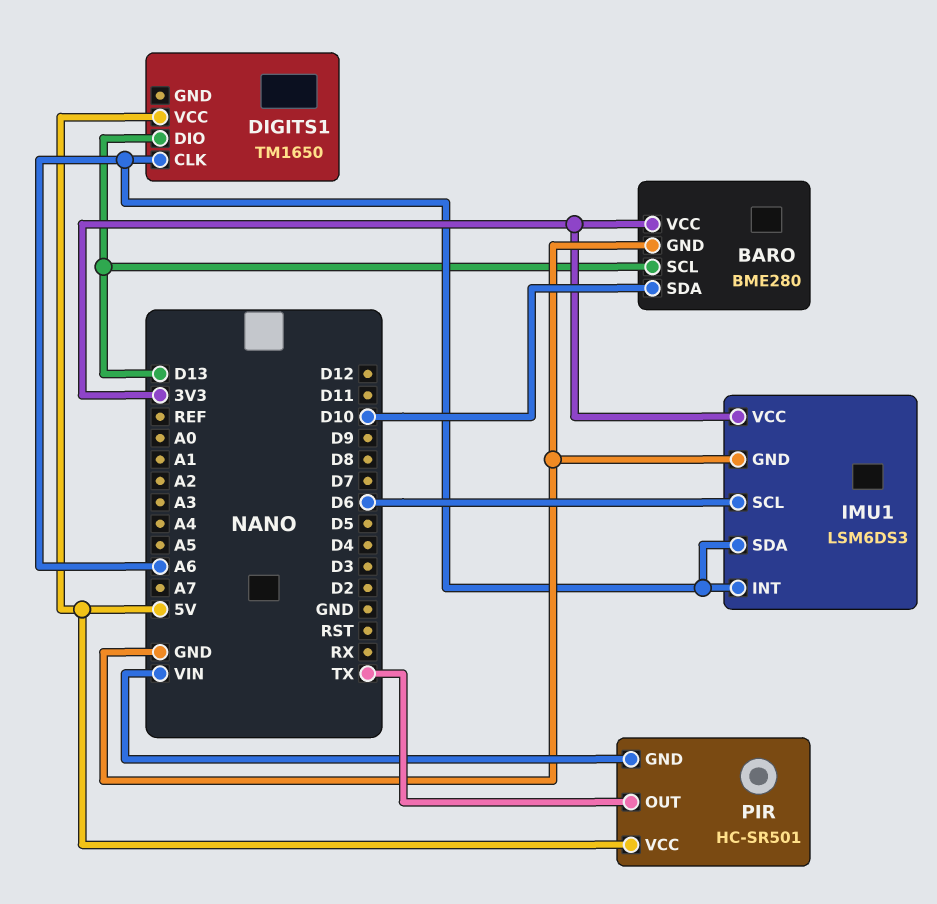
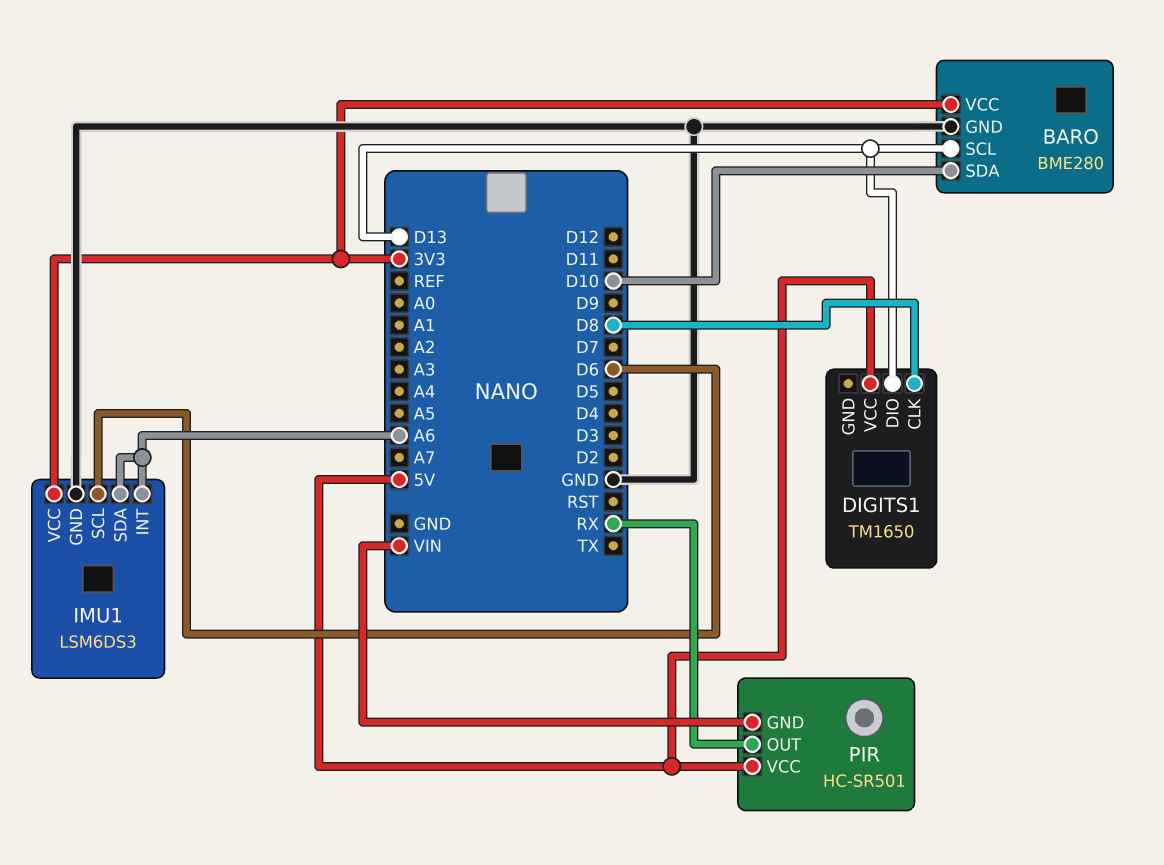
DIGITS1 pin CLK: A6 -> D8
PIR pin OUT: TX -> RX

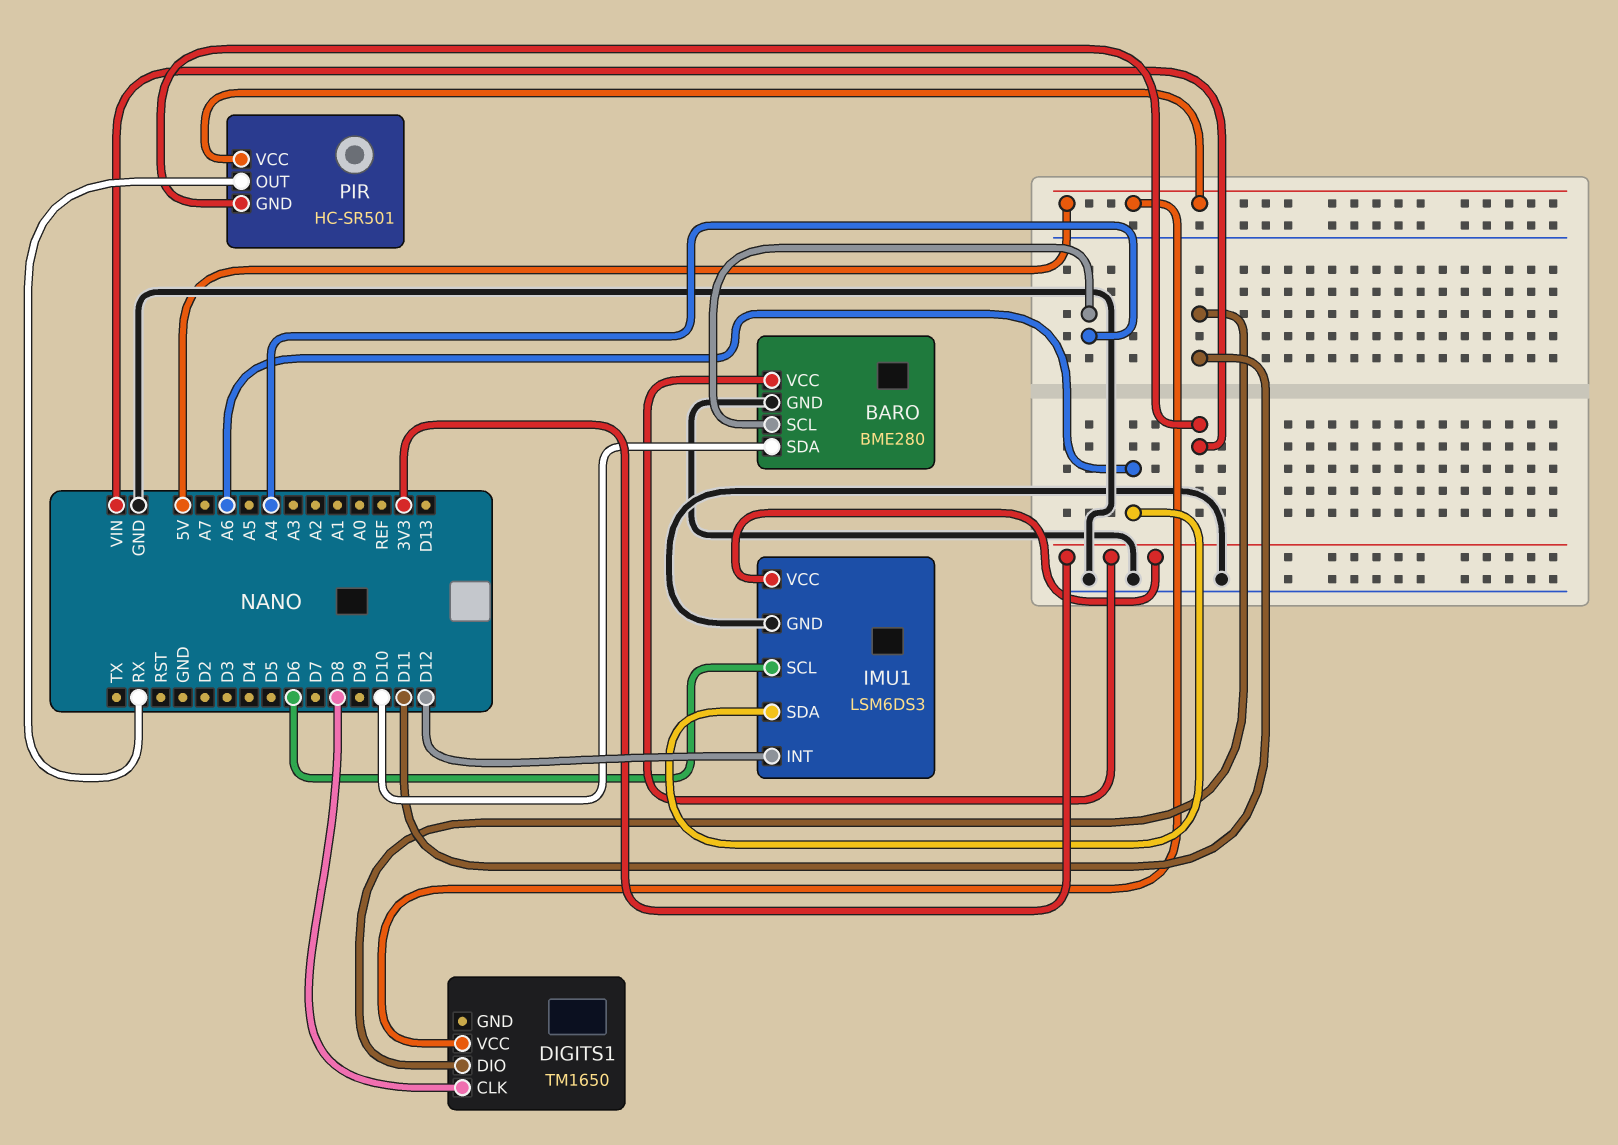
BARO pin SCL: D13 -> A4
DIGITS1 pin DIO: D13 -> D11
IMU1 pin INT: A6 -> D12

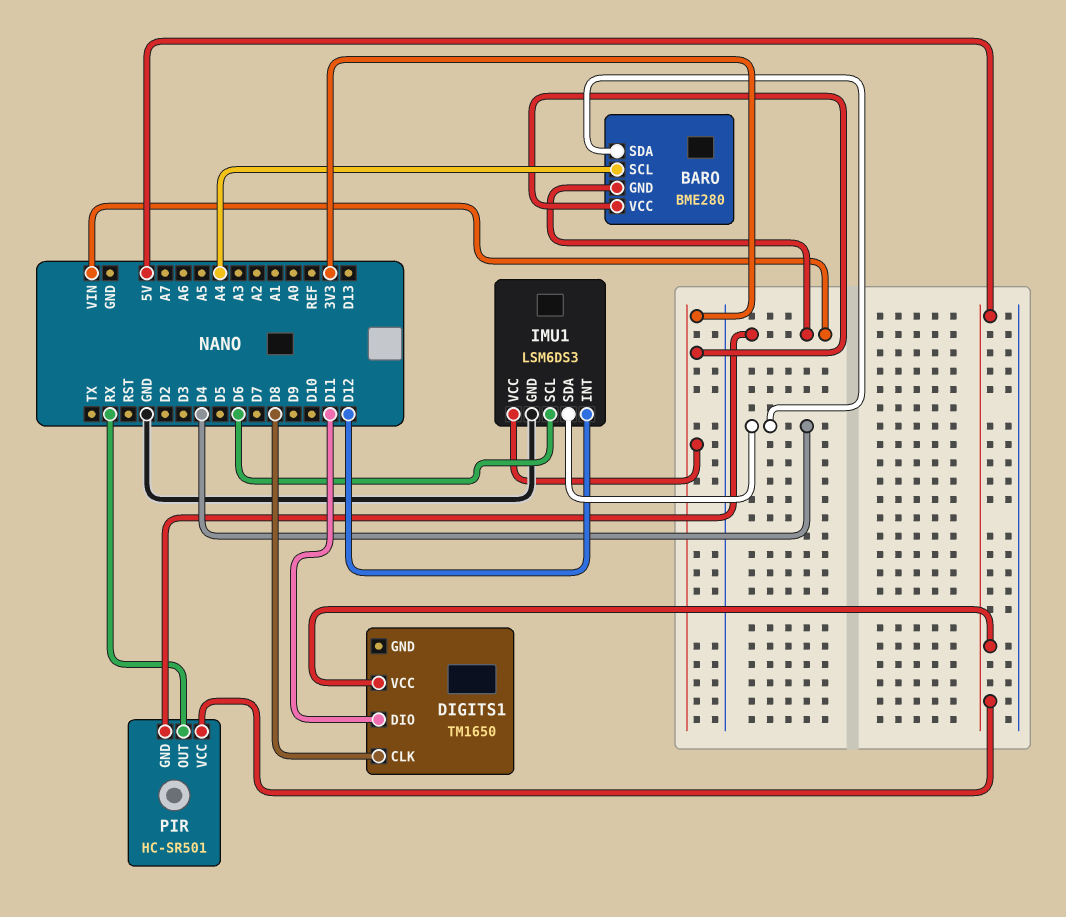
BARO pin GND: GND -> VIN
BARO pin SDA: D10 -> D4
IMU1 pin SDA: A6 -> D4

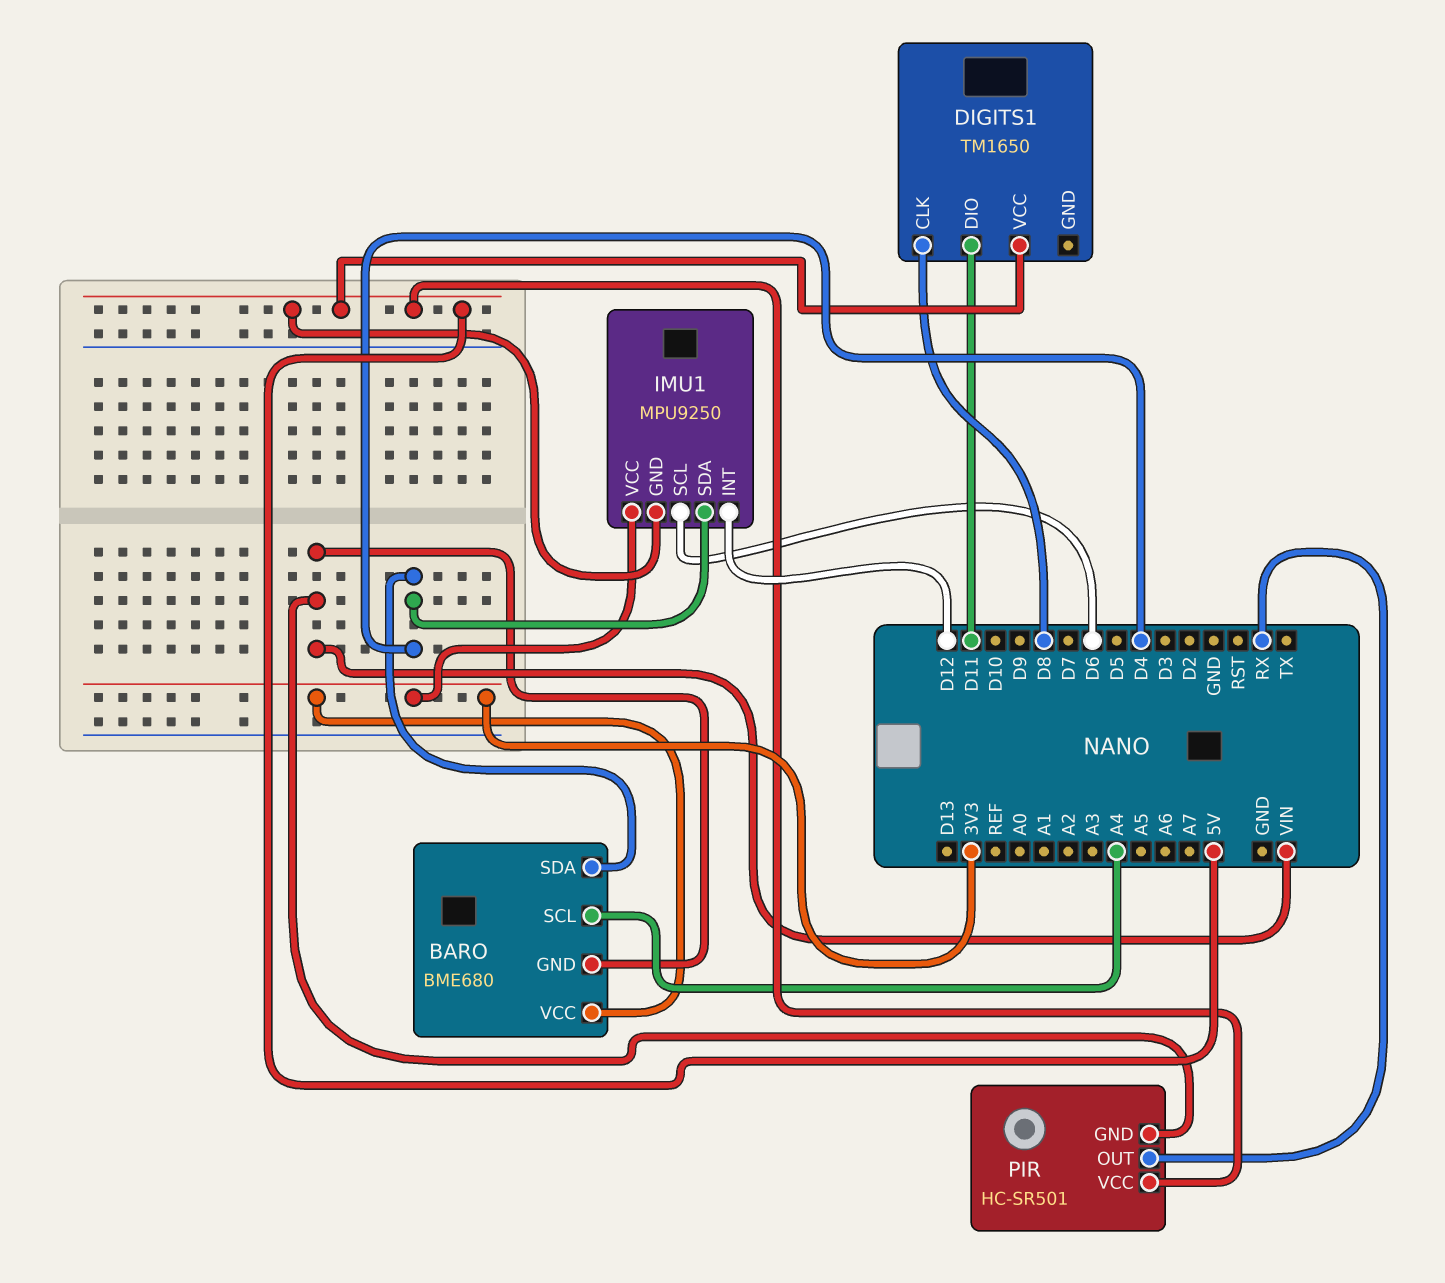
BARO: BME280 -> BME680
IMU1: LSM6DS3 -> MPU9250
IMU1 pin GND: GND -> 5V

